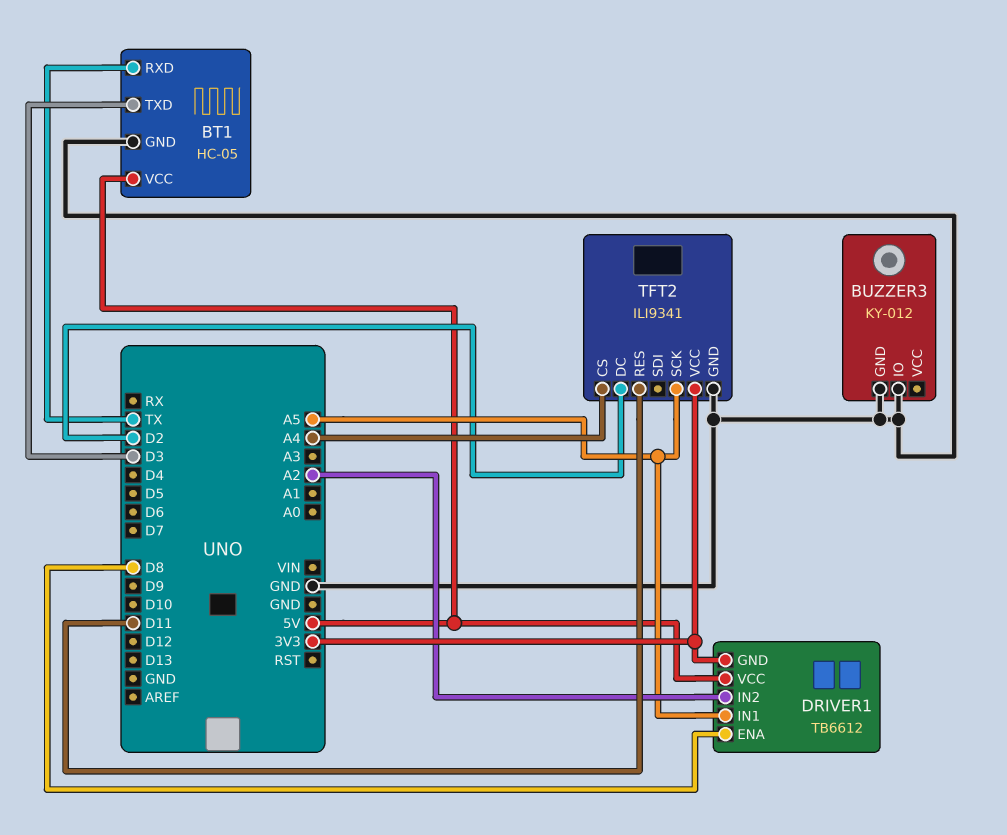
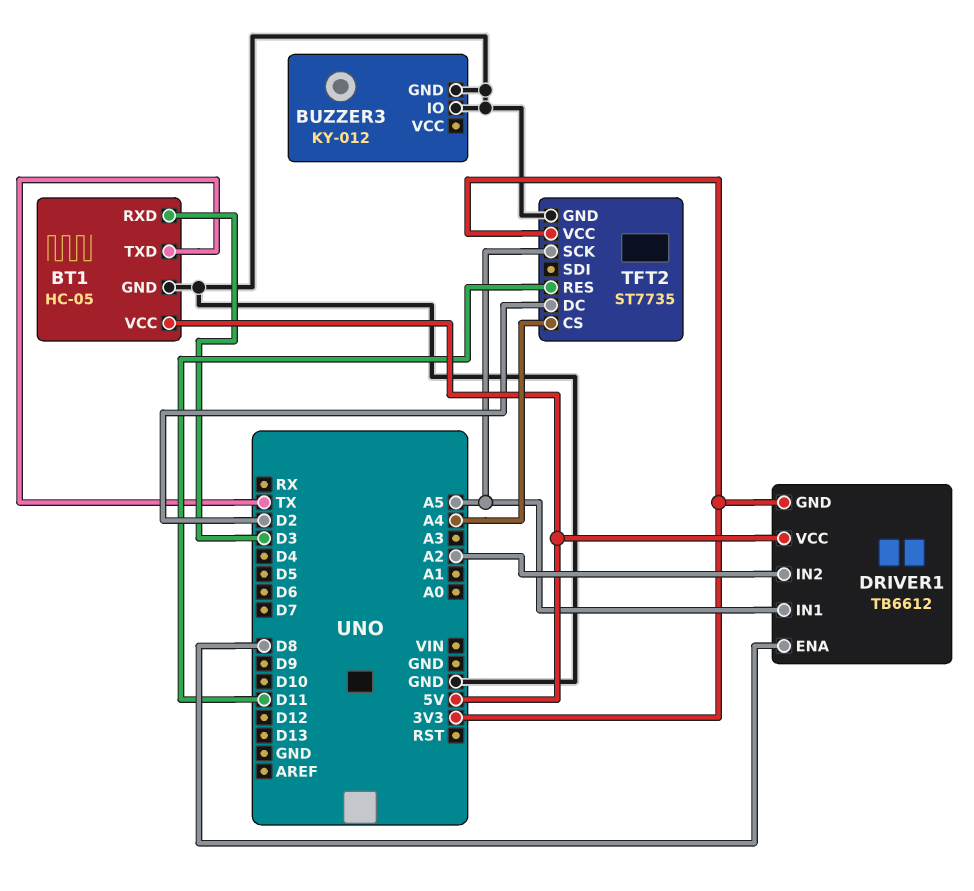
BT1 pin RXD: TX -> D3
BT1 pin TXD: D3 -> TX
TFT2: ILI9341 -> ST7735

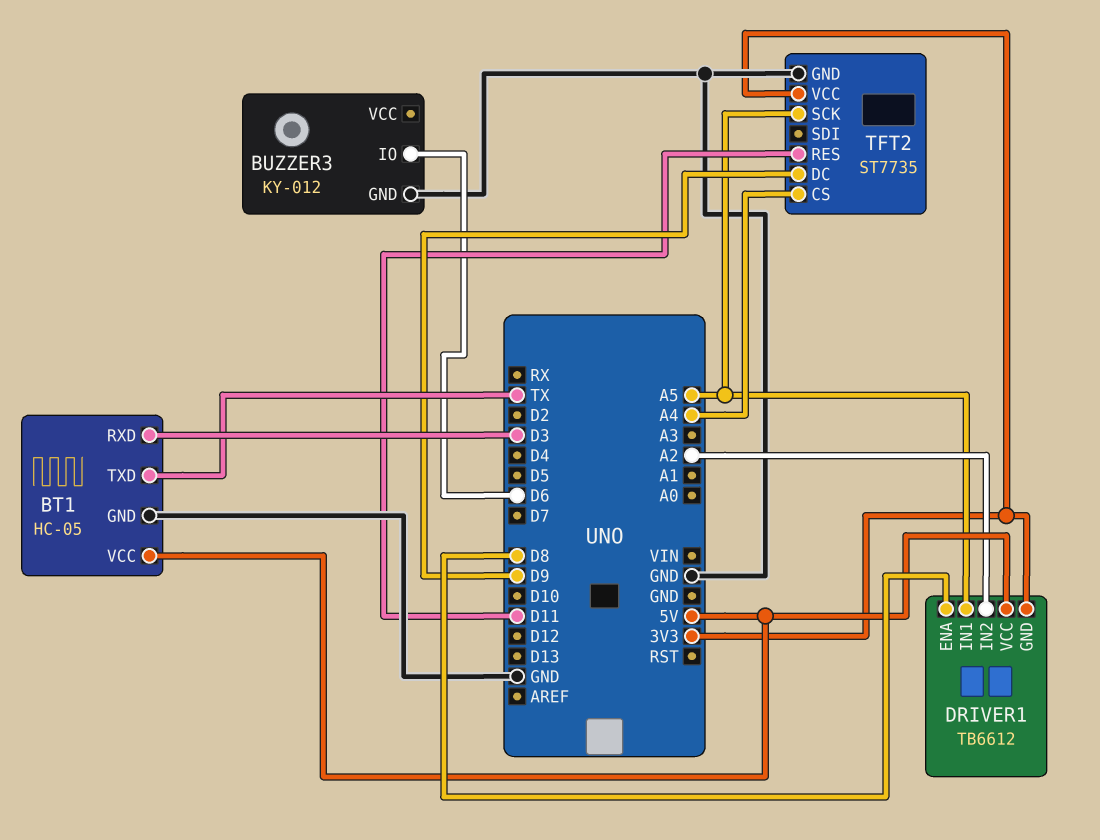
BUZZER3 pin IO: GND -> D6
TFT2 pin DC: D2 -> D9

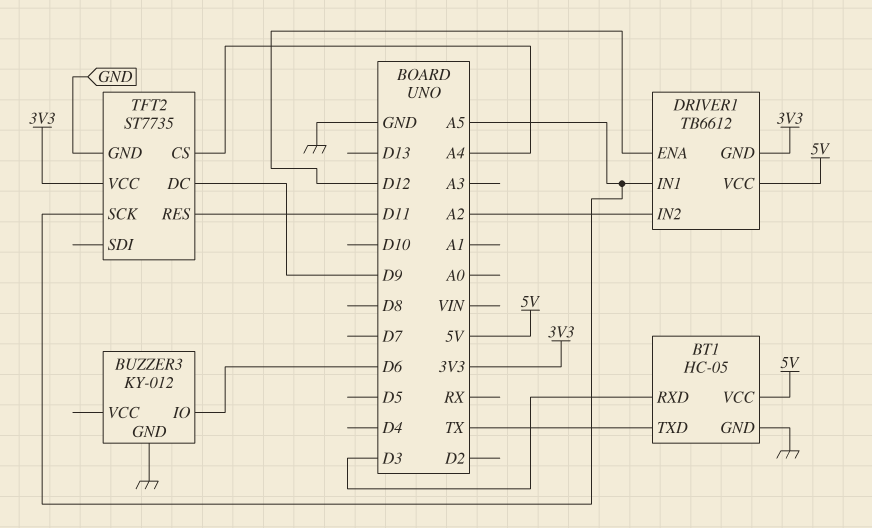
DRIVER1 pin ENA: D8 -> D12

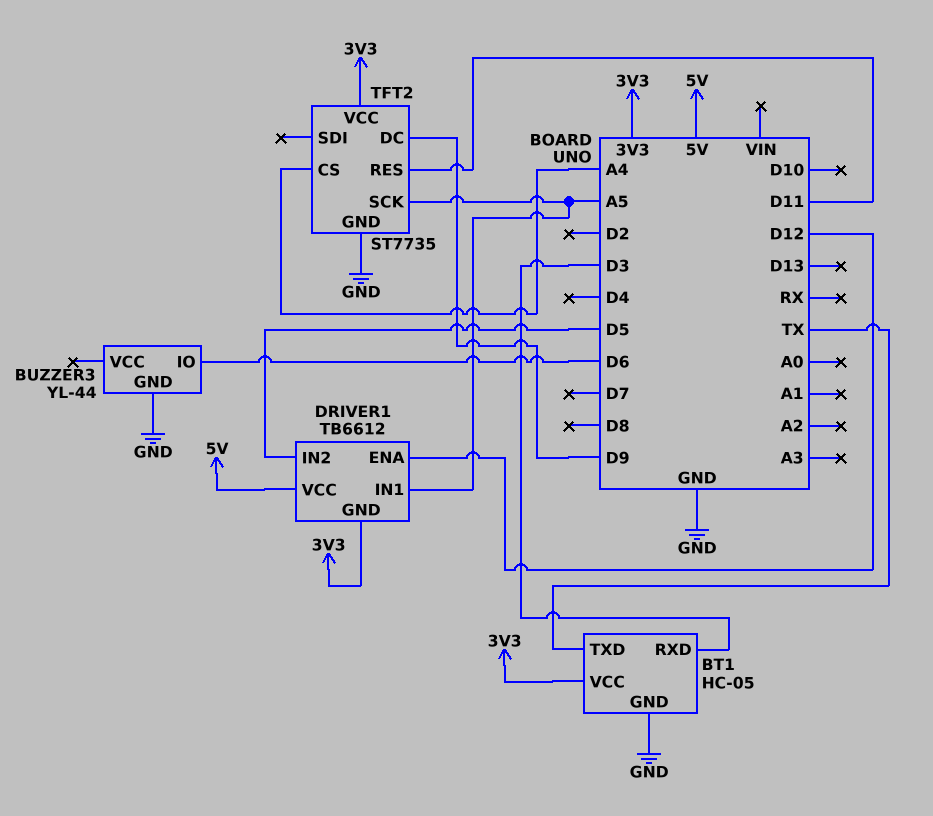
BT1 pin VCC: 5V -> 3V3
BUZZER3: KY-012 -> YL-44
DRIVER1 pin IN2: A2 -> D5

